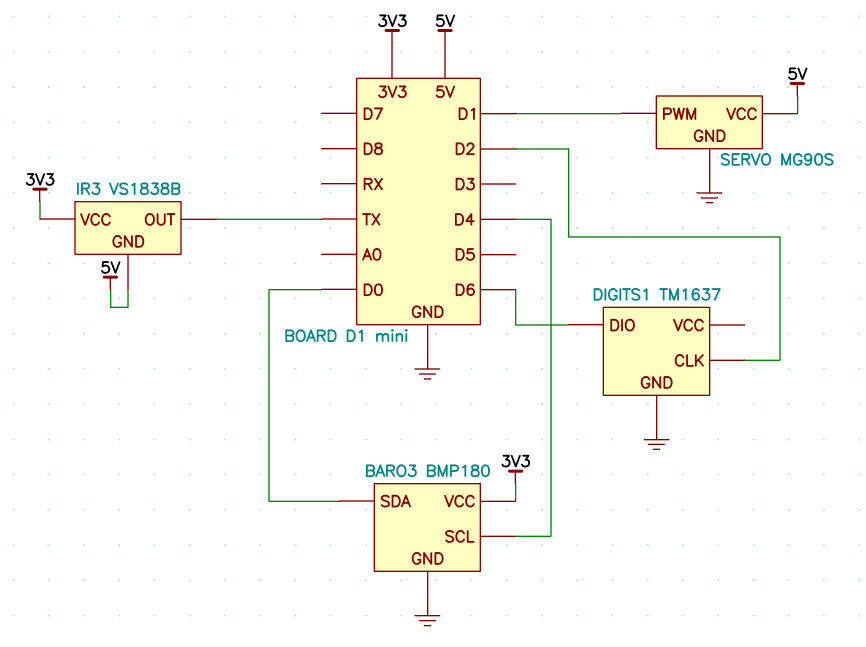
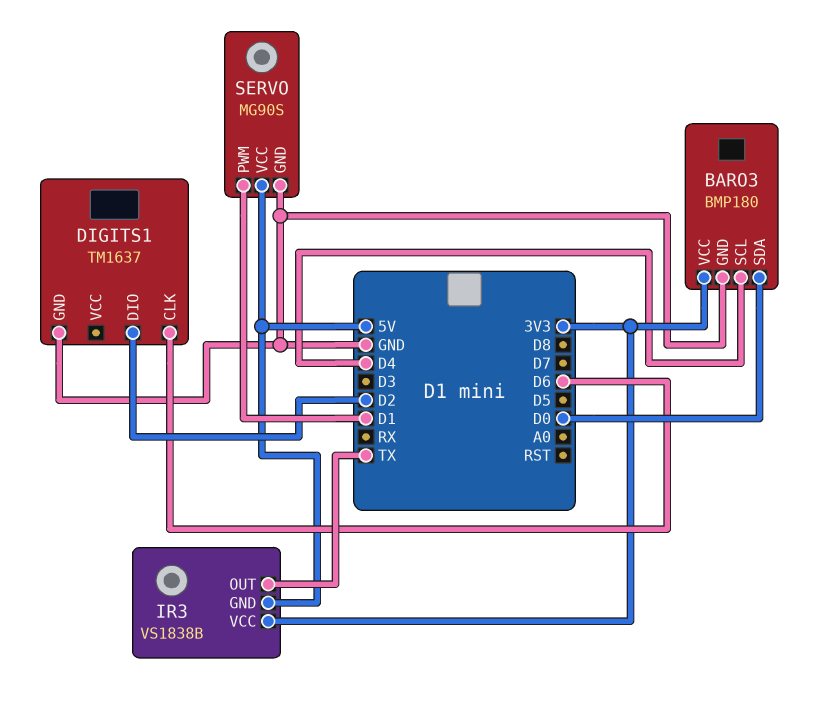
DIGITS1 pin CLK: D2 -> D6
DIGITS1 pin DIO: D6 -> D2

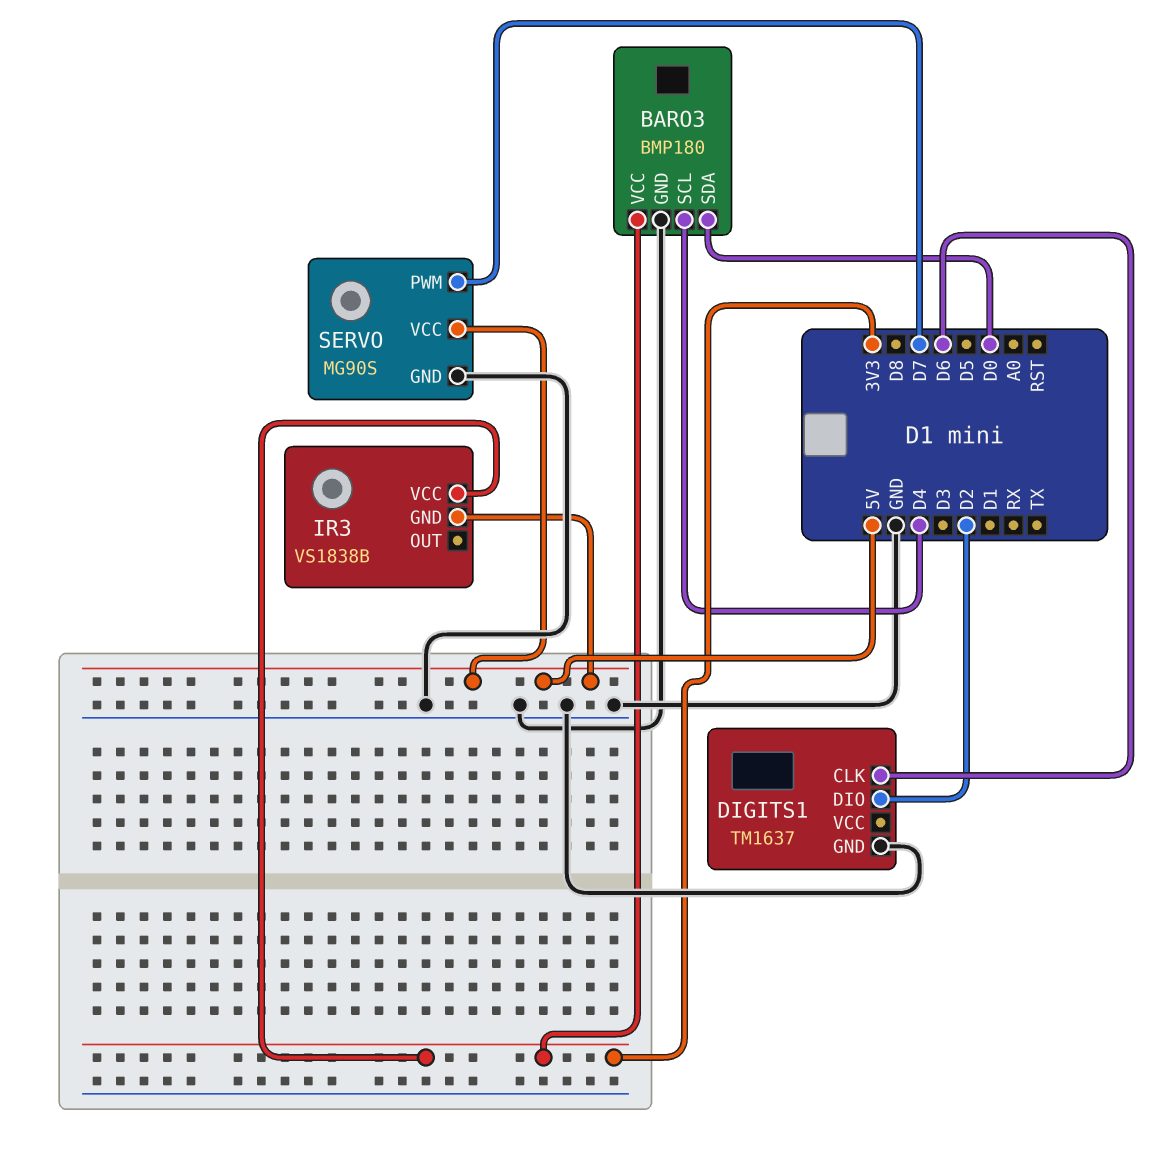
IR3 pin OUT: TX -> none
SERVO pin PWM: D1 -> D7

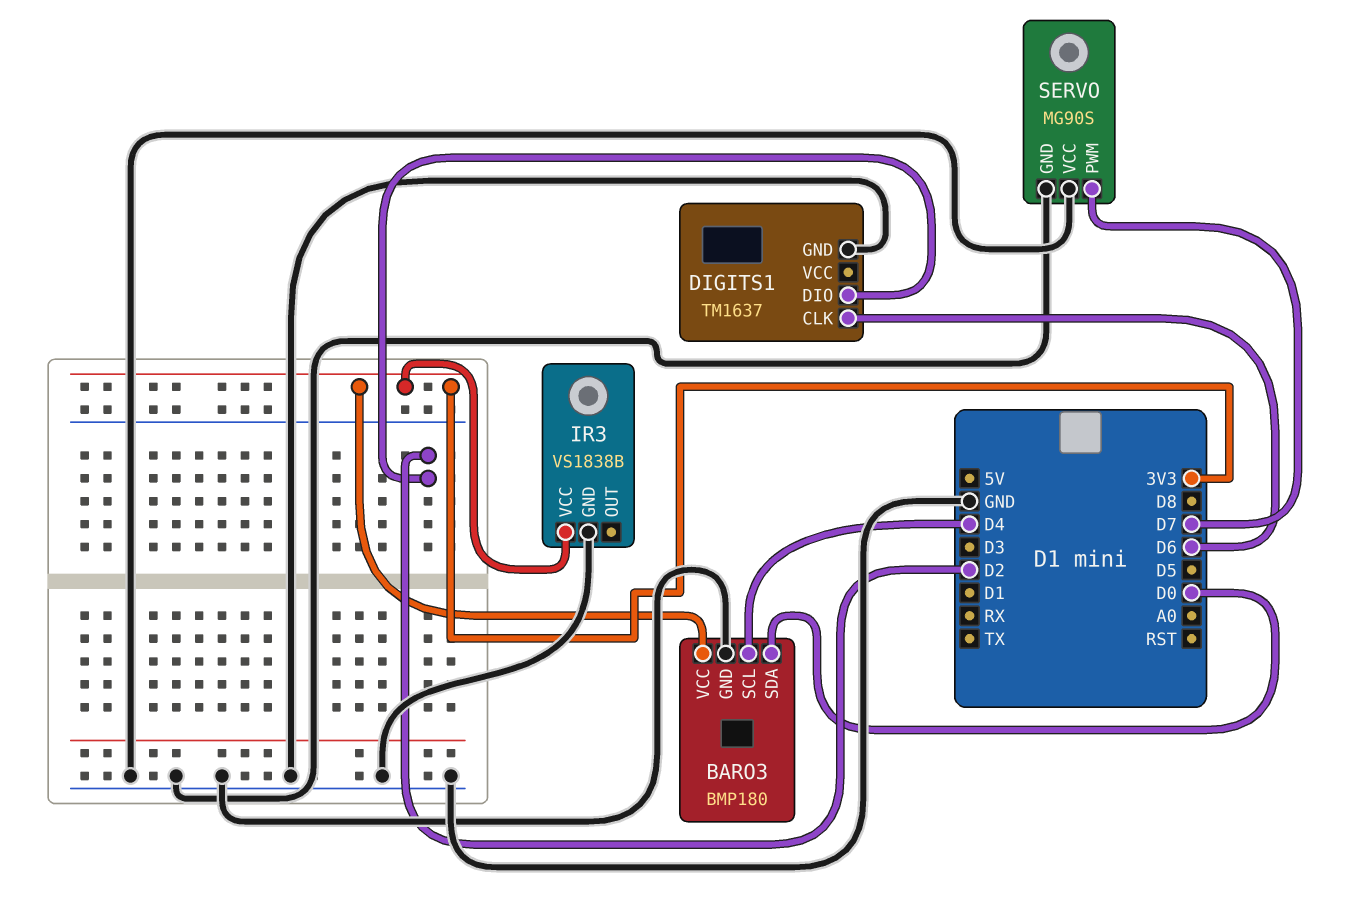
IR3 pin GND: 5V -> GND
SERVO pin VCC: 5V -> GND

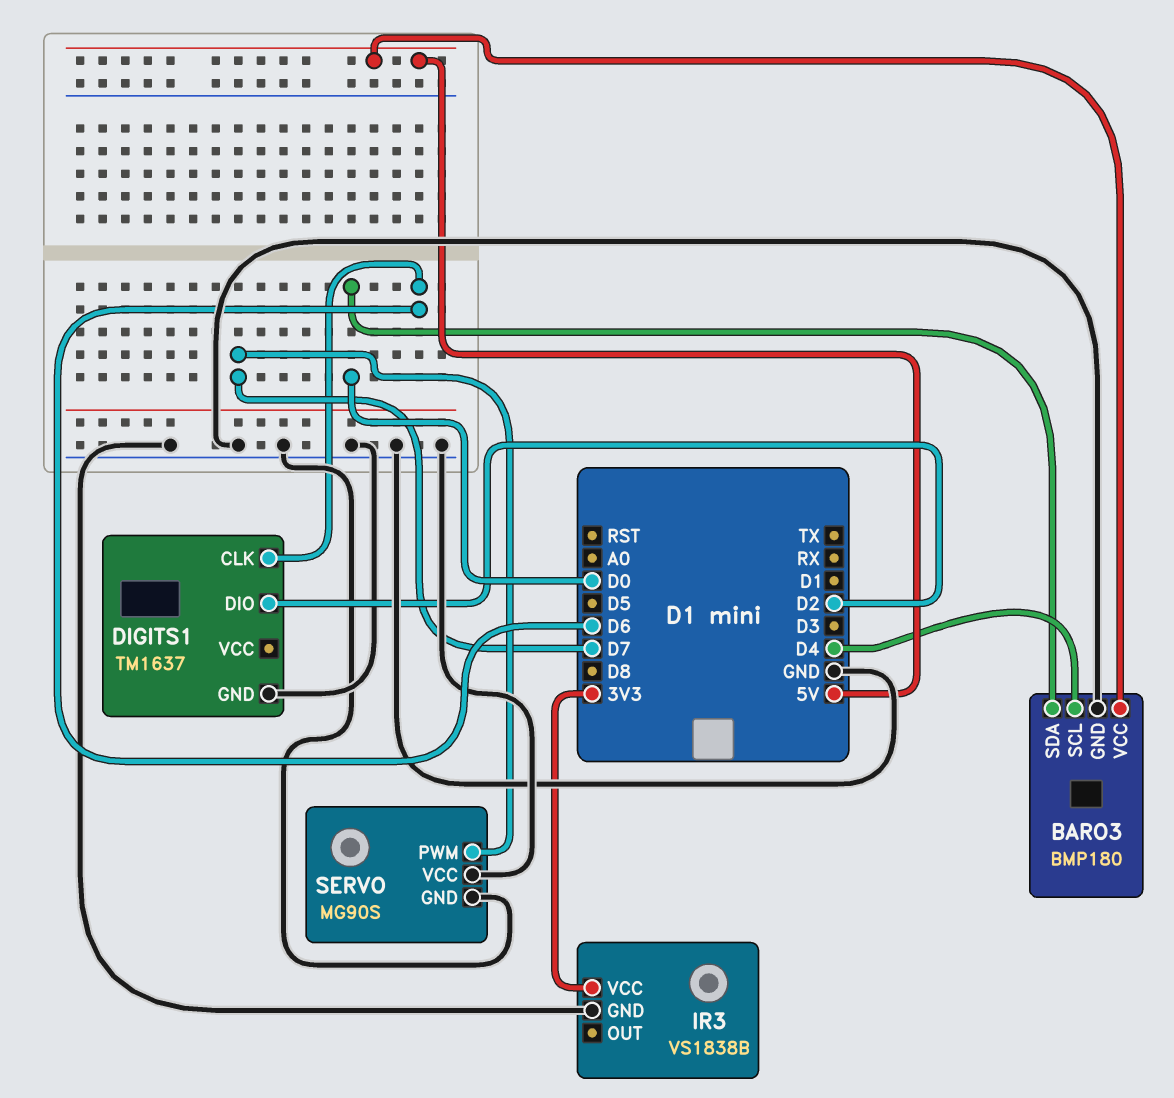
BARO3 pin VCC: 3V3 -> 5V

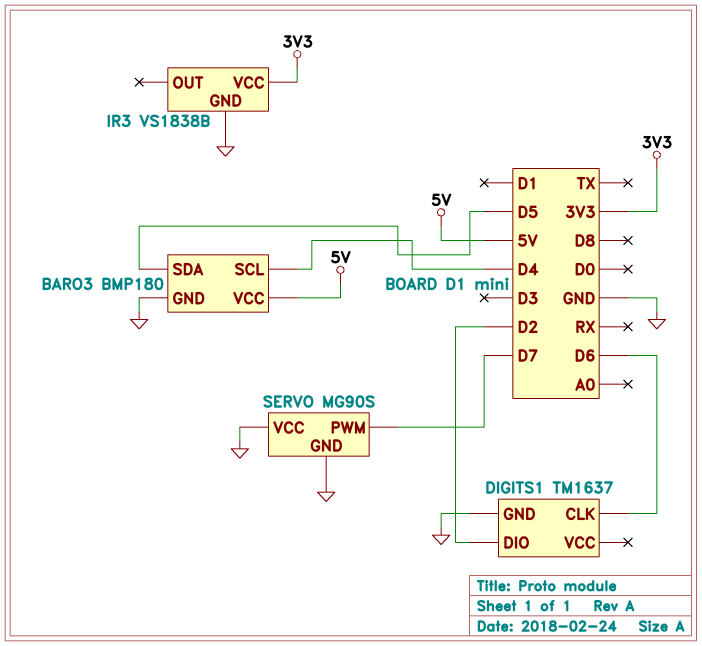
BARO3 pin SDA: D0 -> D5

